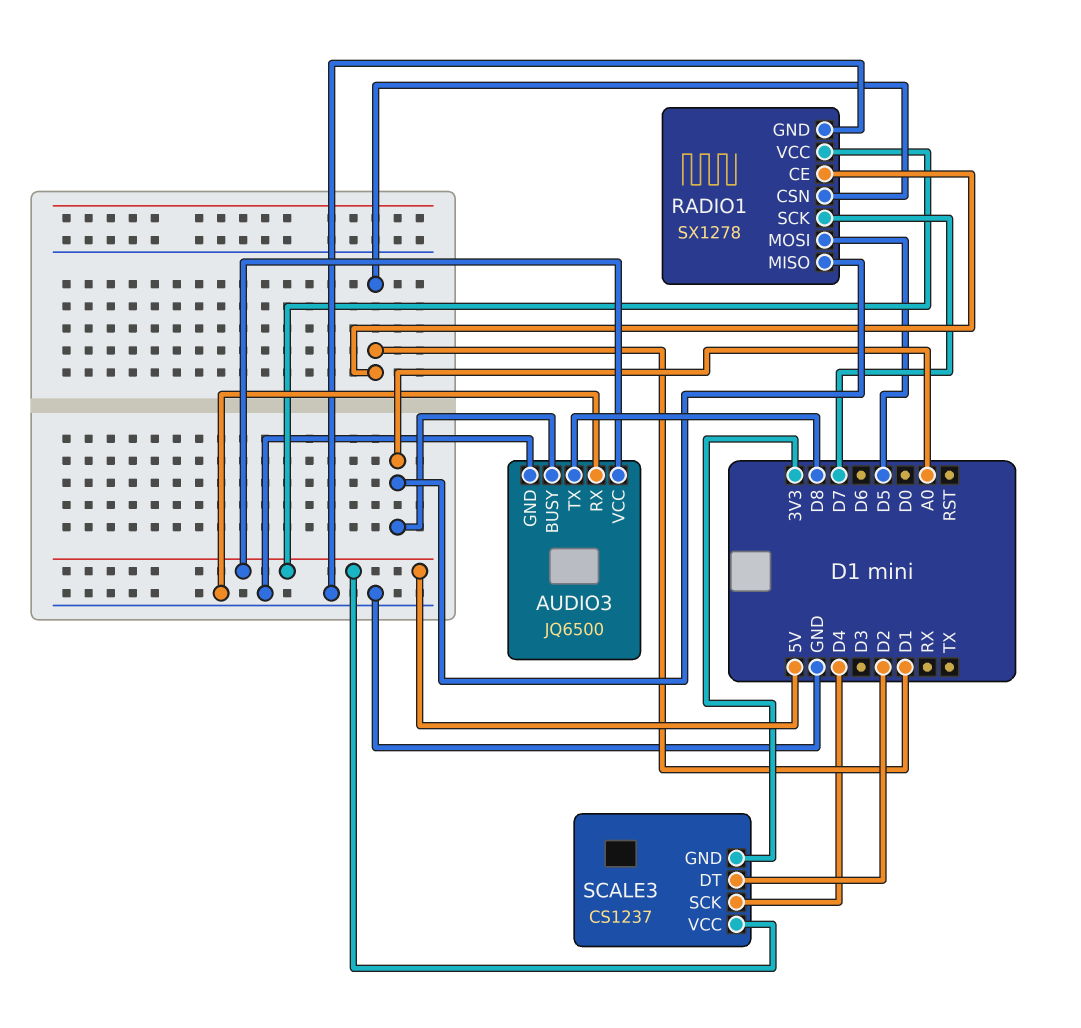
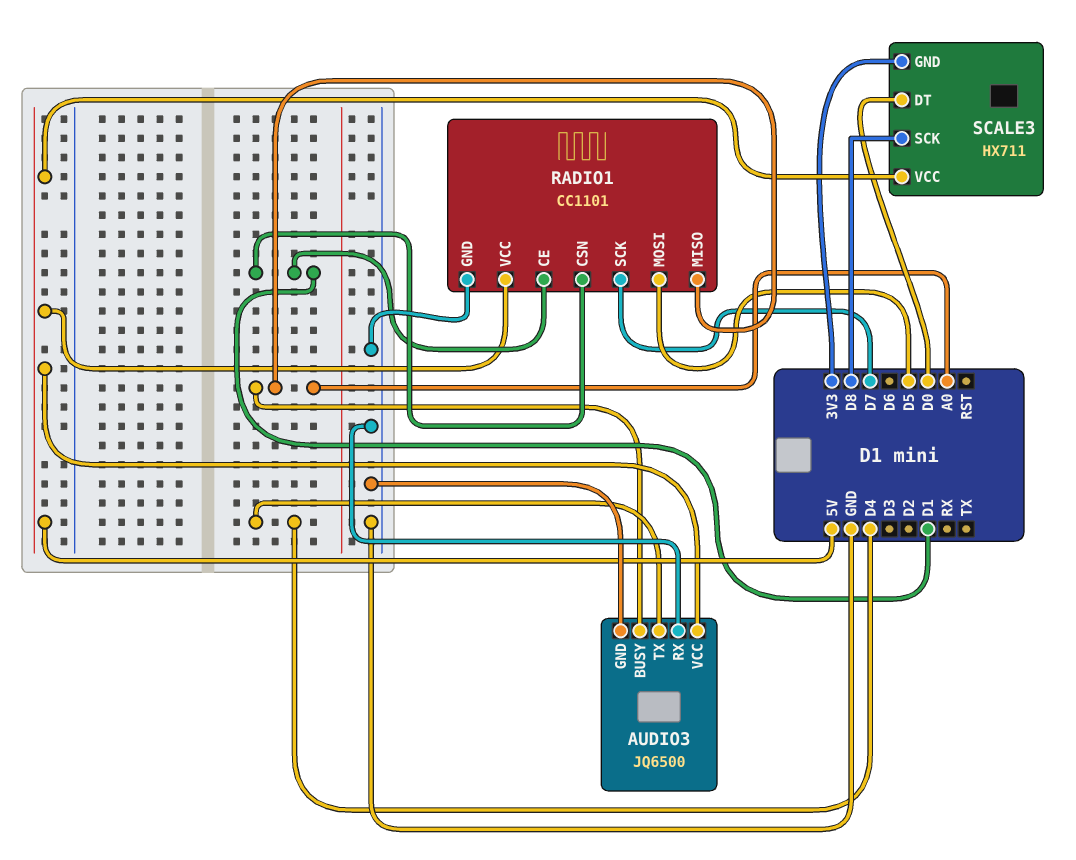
AUDIO3 pin TX: D8 -> D4
RADIO1: SX1278 -> CC1101
SCALE3: CS1237 -> HX711
SCALE3 pin DT: D2 -> D0
SCALE3 pin SCK: D4 -> D8

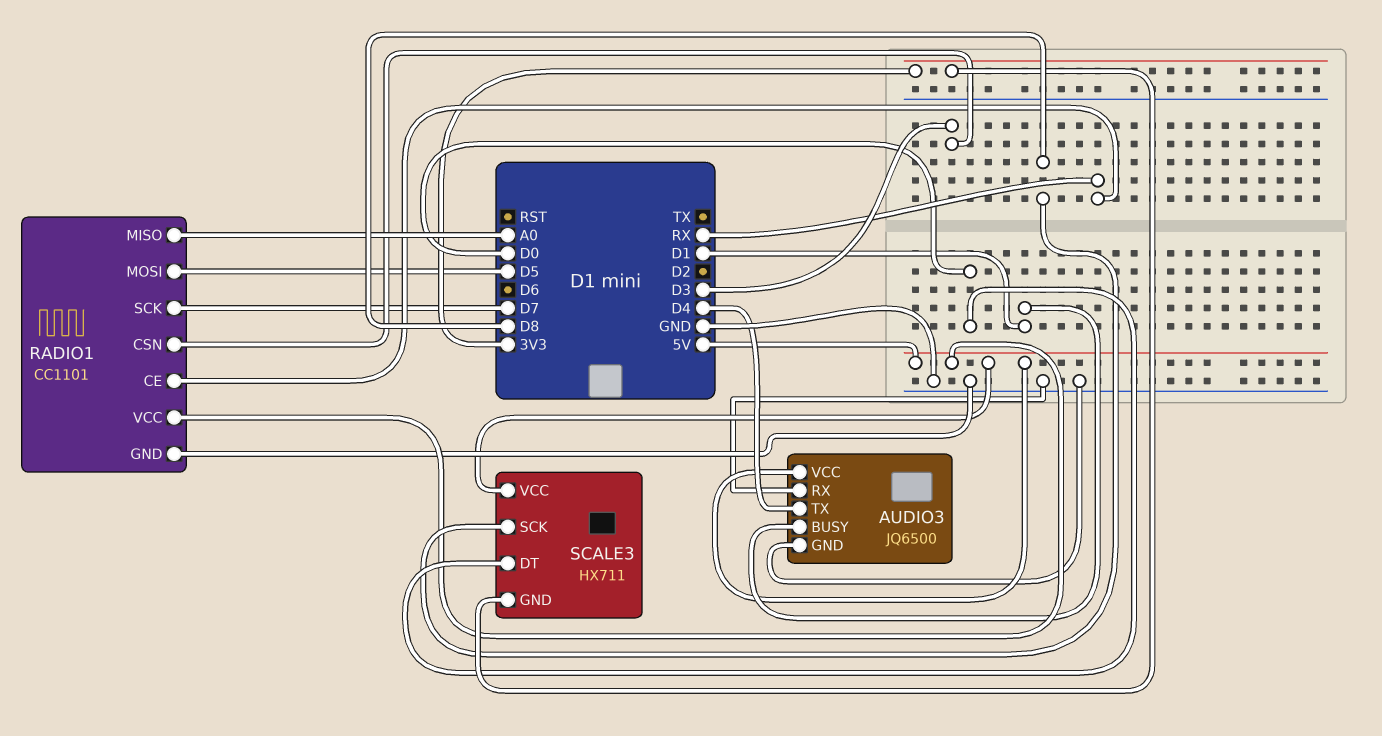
AUDIO3 pin BUSY: A0 -> D1
RADIO1 pin CE: D1 -> RX
RADIO1 pin CSN: D1 -> D3

